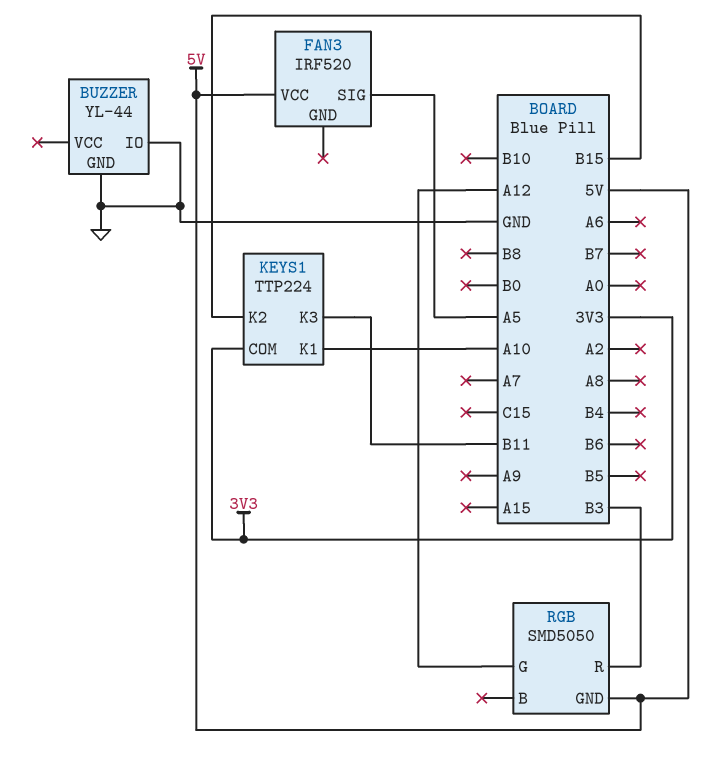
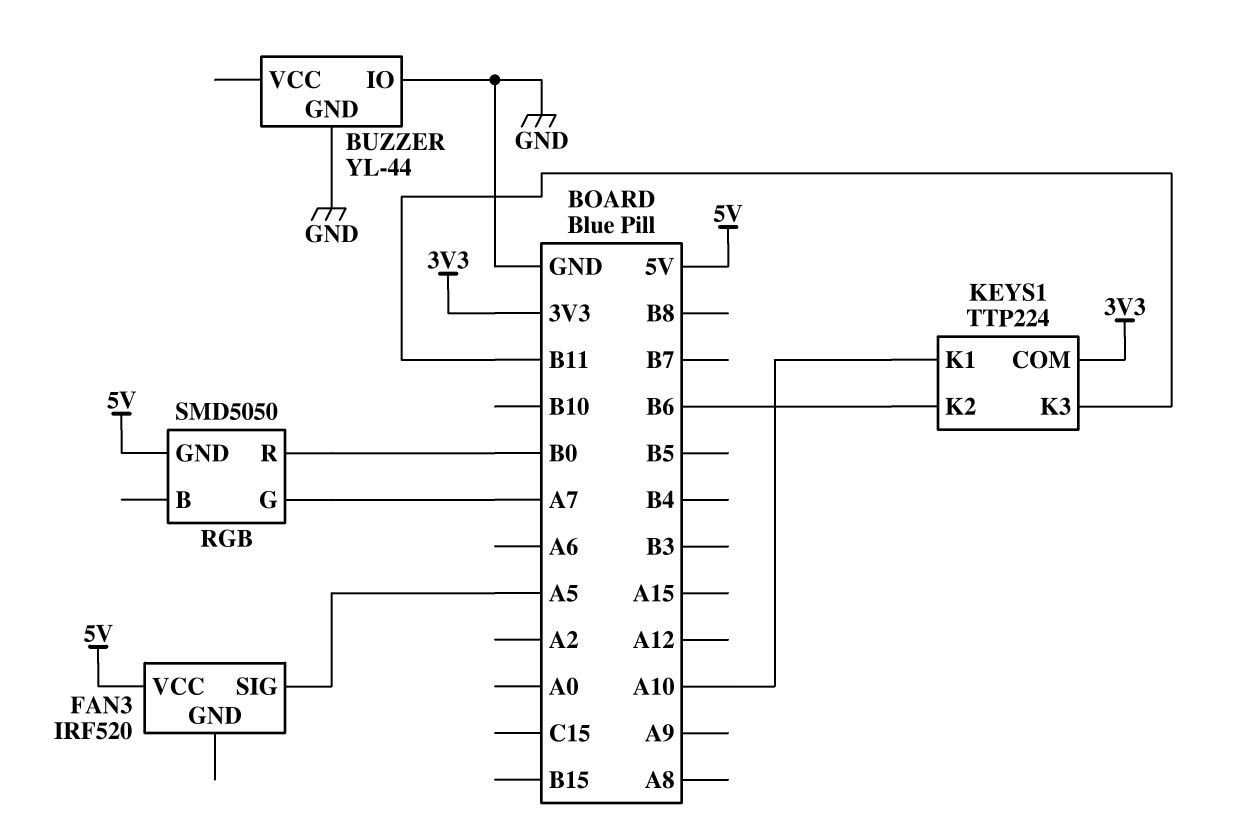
KEYS1 pin K2: B15 -> B6
RGB pin G: A12 -> A7
RGB pin R: B3 -> B0

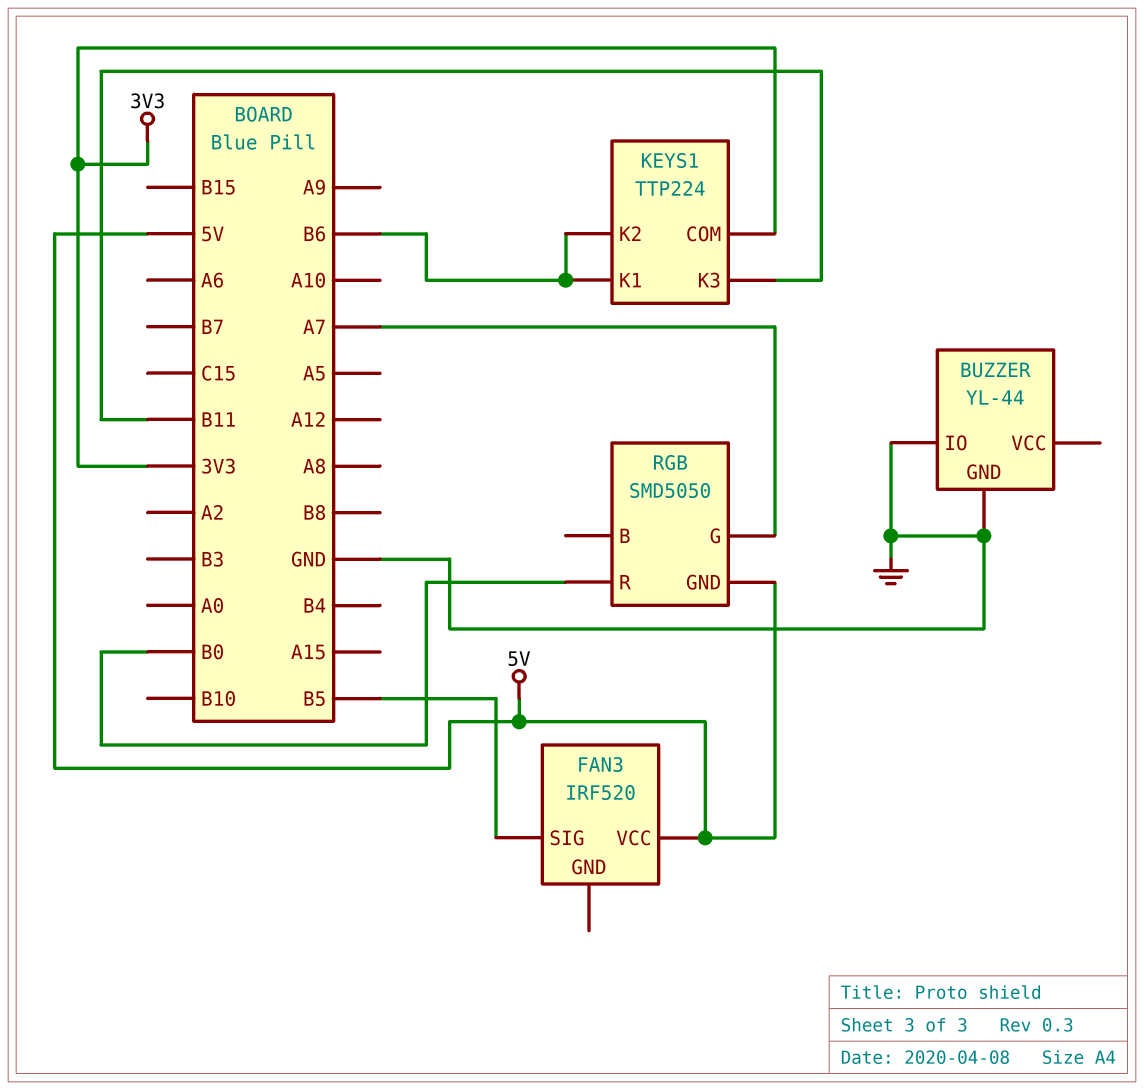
FAN3 pin SIG: A5 -> B5
KEYS1 pin K1: A10 -> B6

